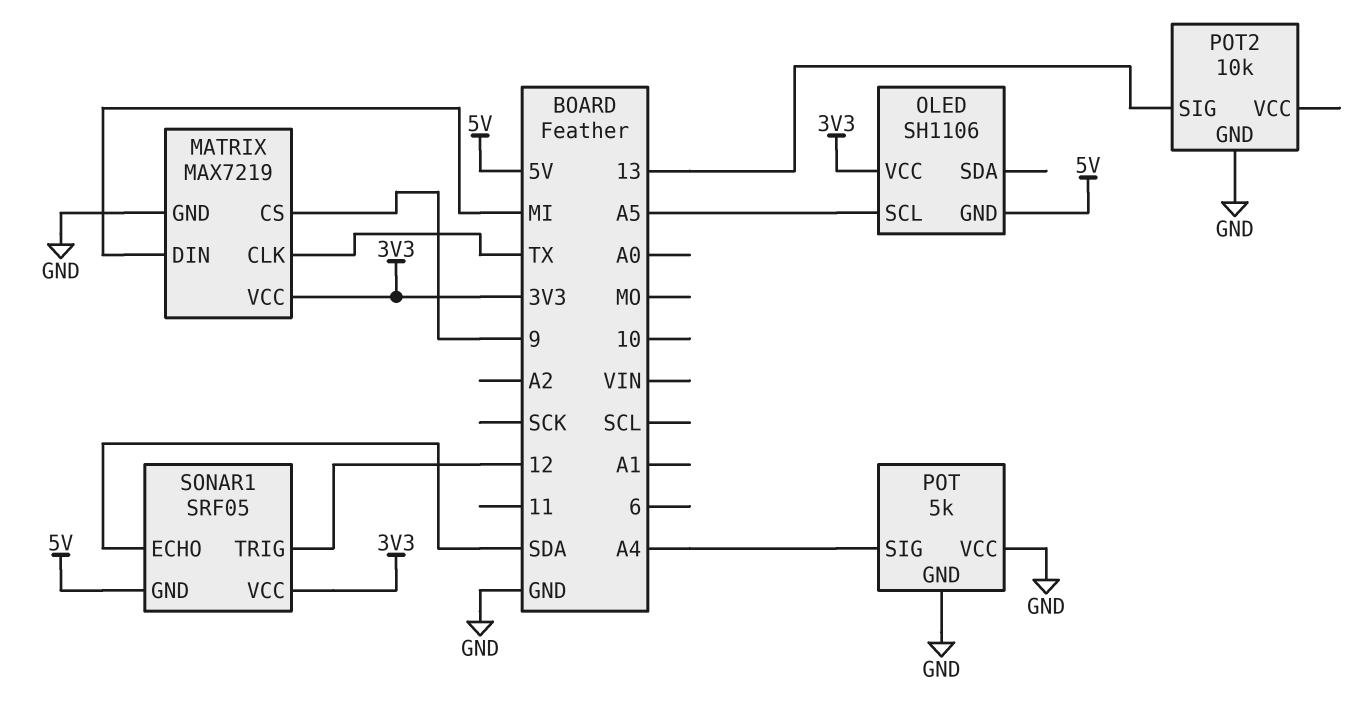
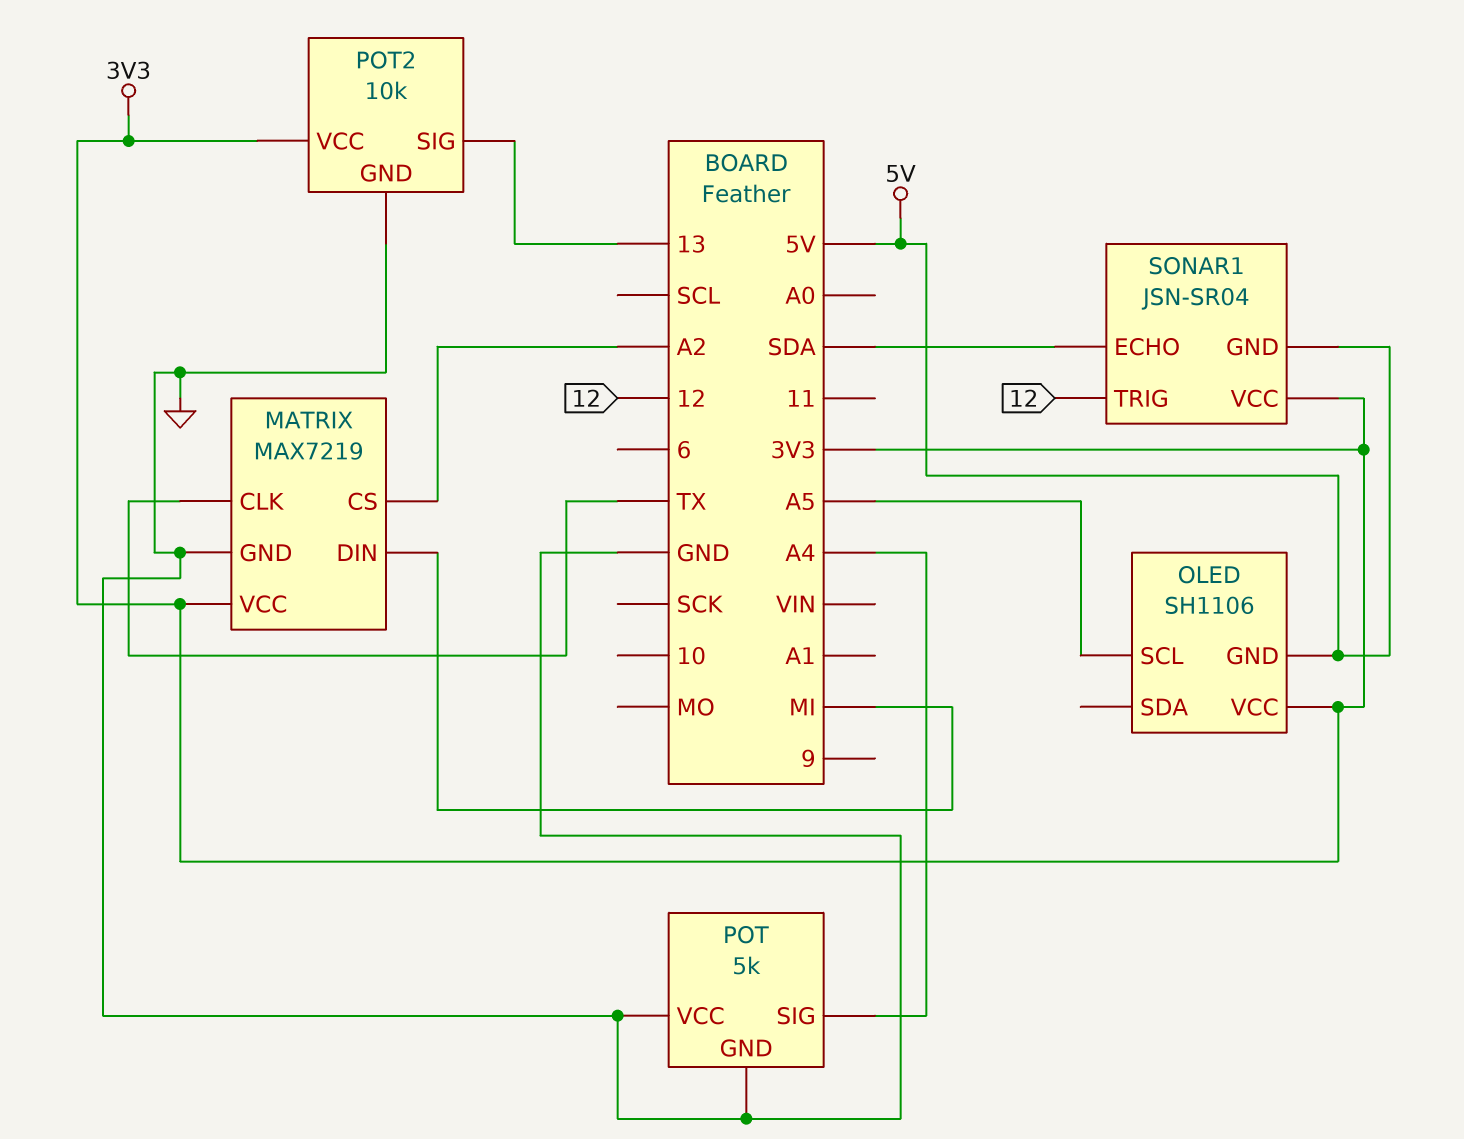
MATRIX pin CS: 9 -> A2
POT2 pin VCC: none -> 3V3
SONAR1: SRF05 -> JSN-SR04

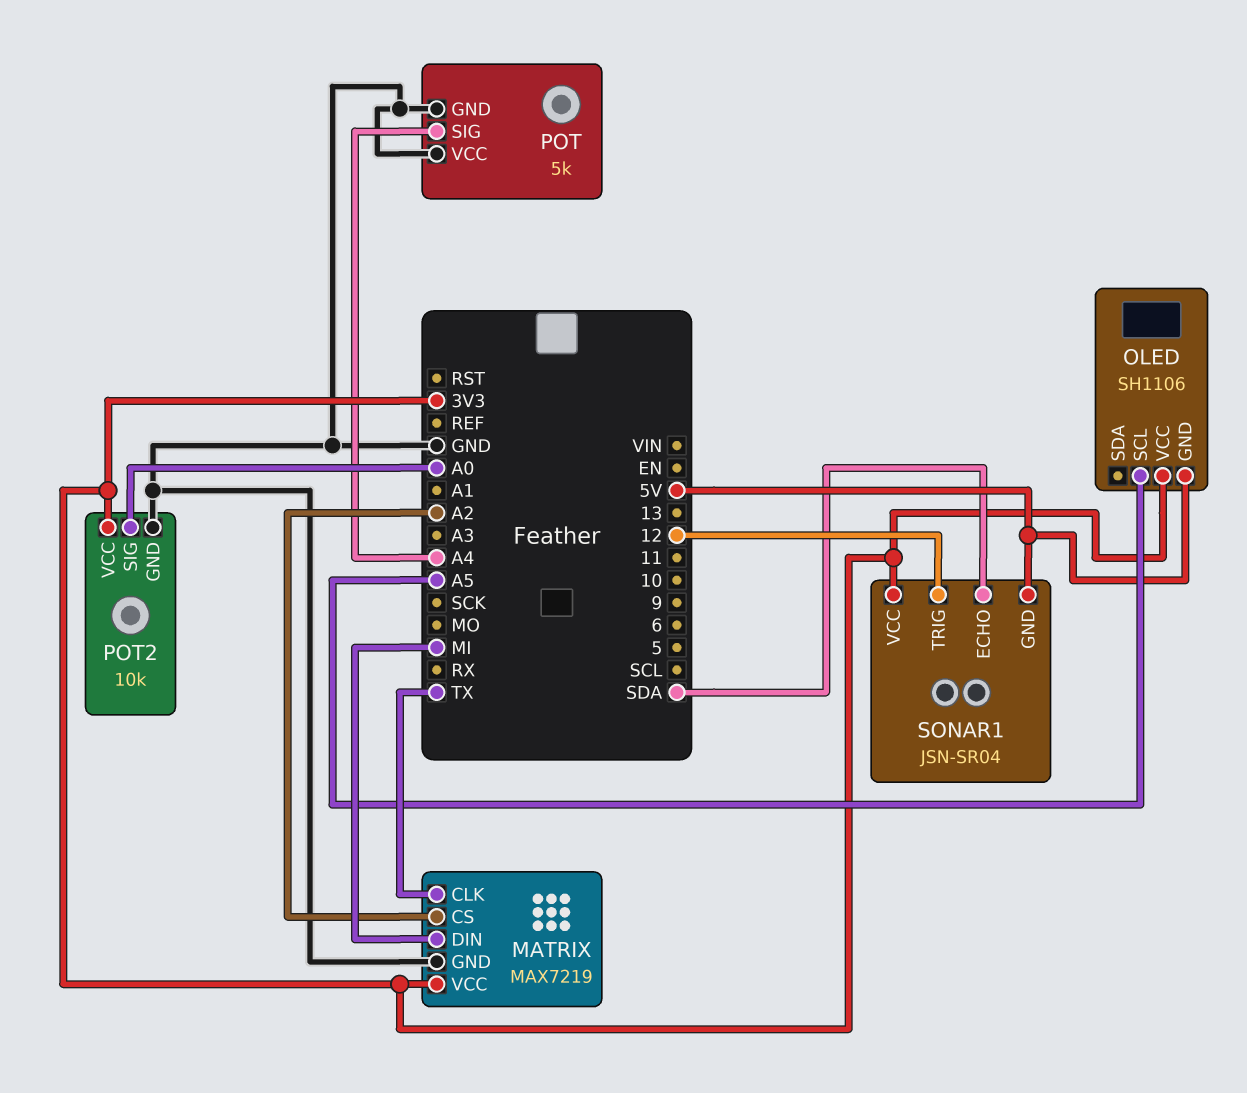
POT2 pin SIG: 13 -> A0

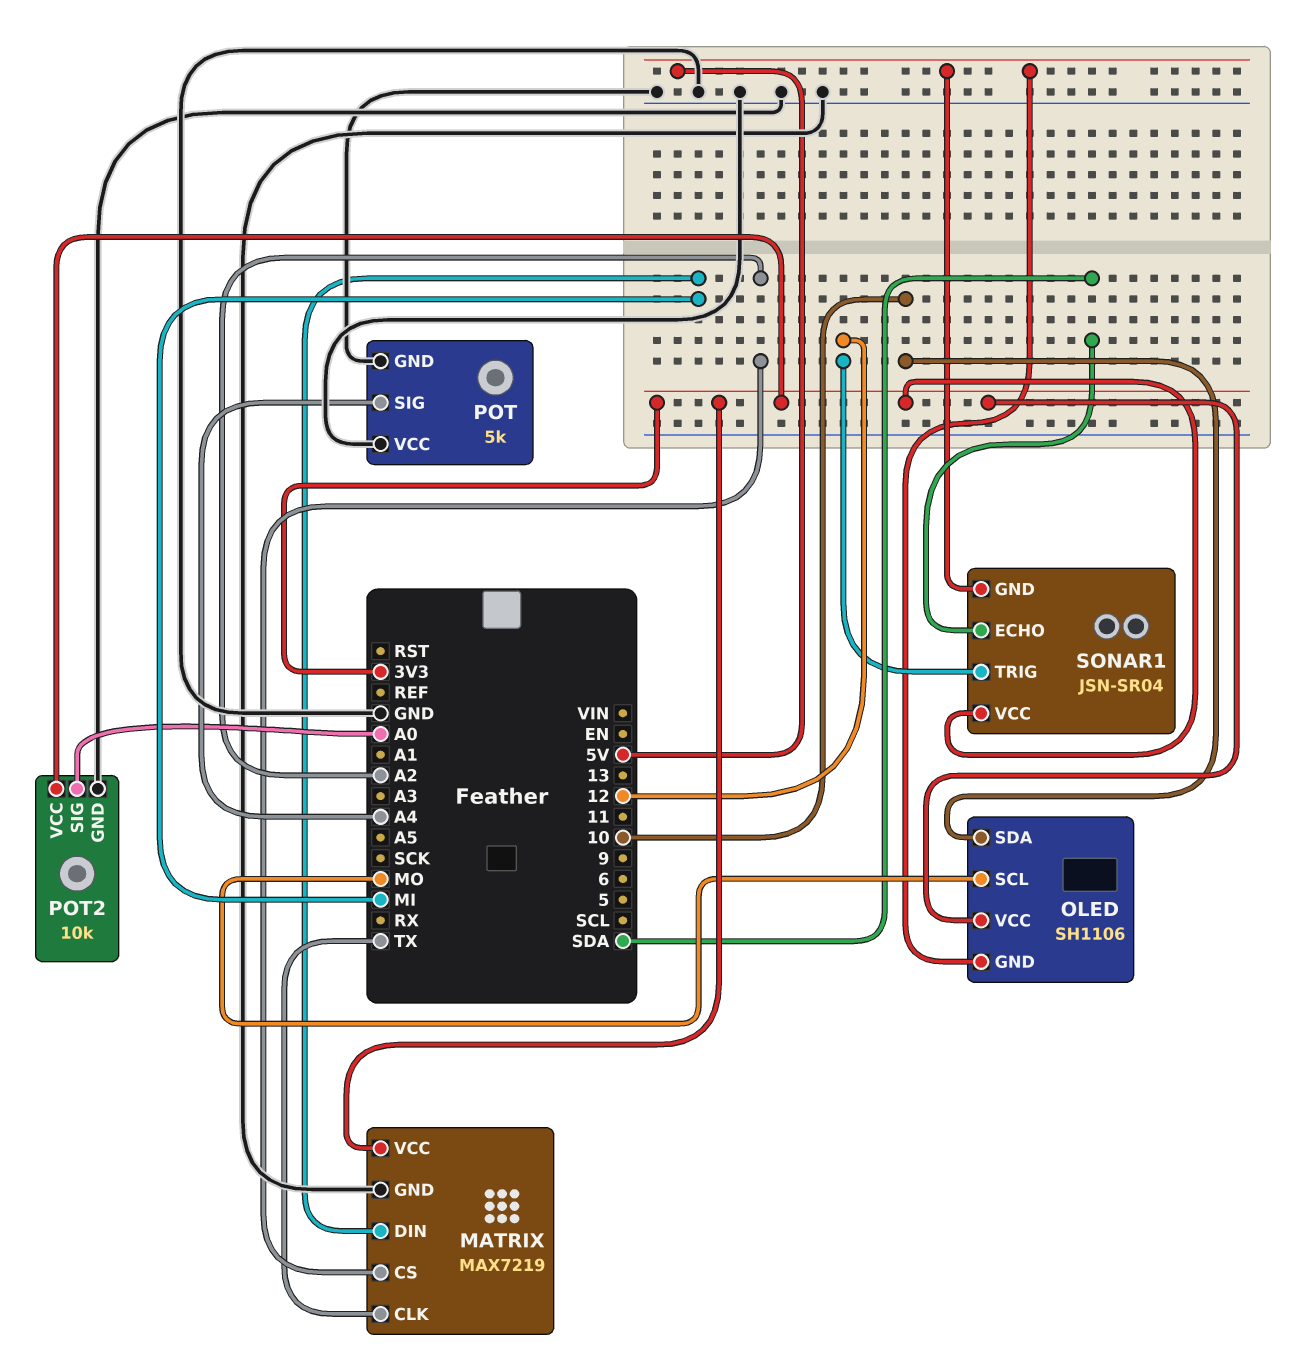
OLED pin SCL: A5 -> MO
OLED pin SDA: none -> 10

